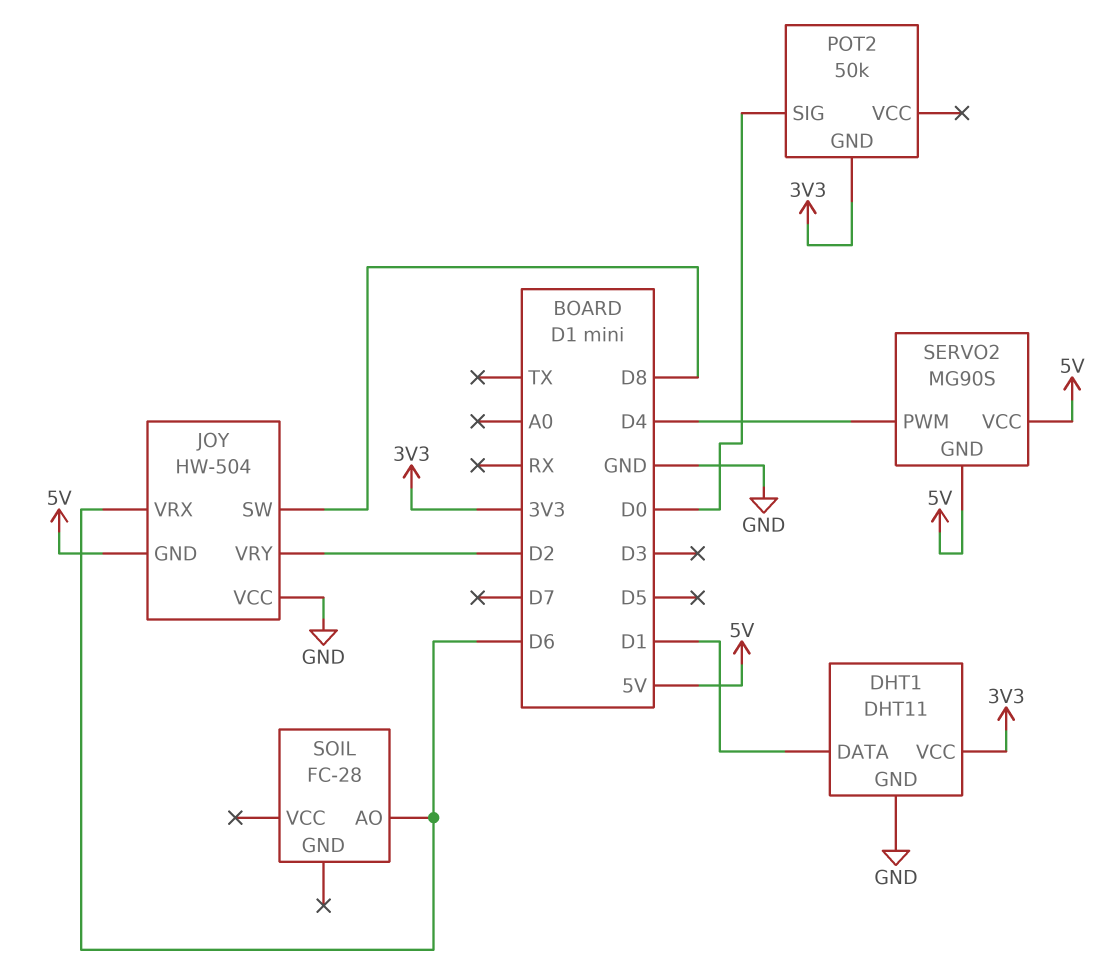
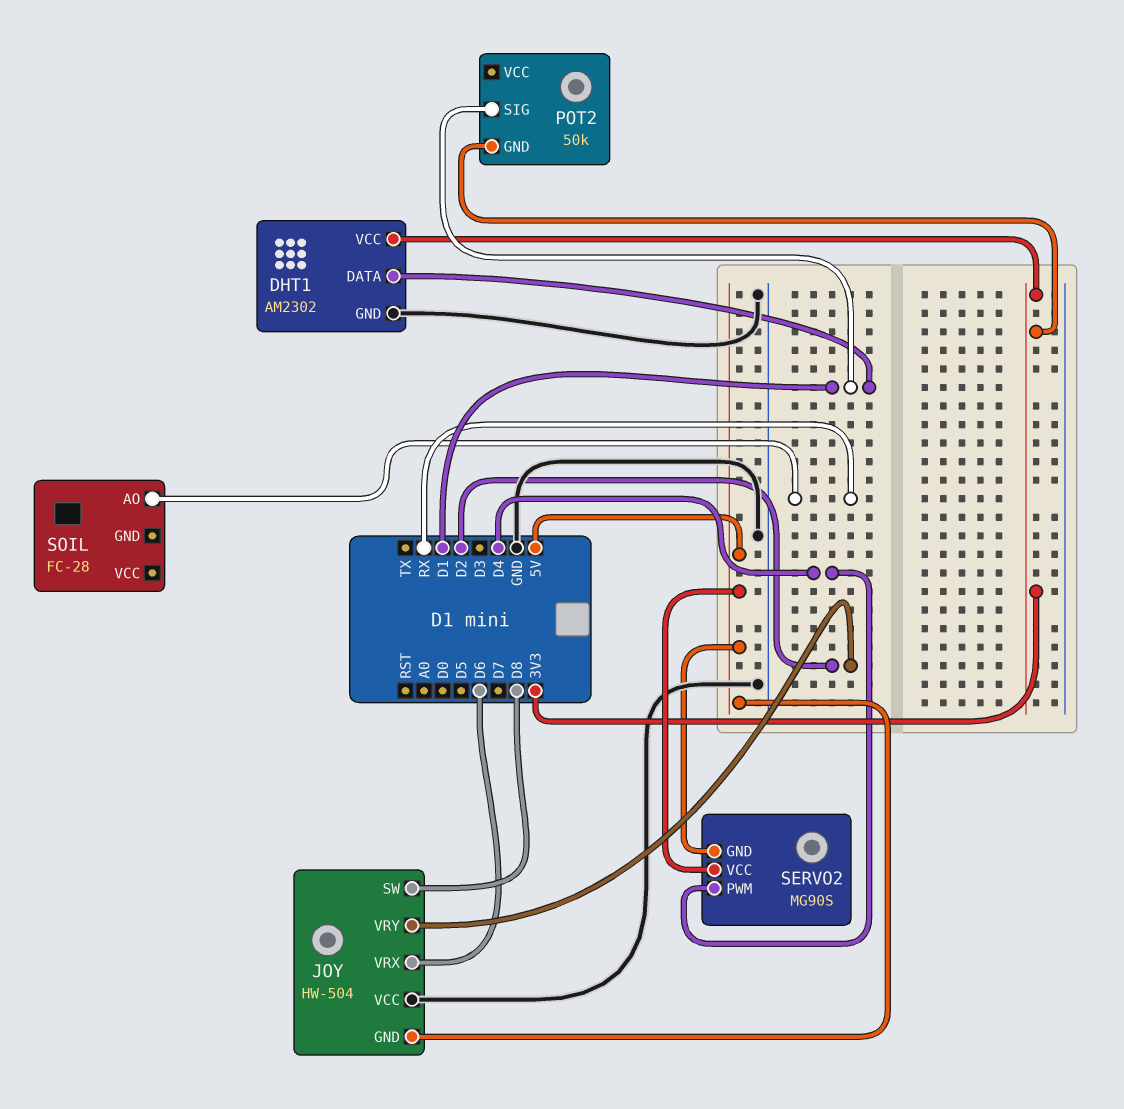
DHT1: DHT11 -> AM2302
POT2 pin SIG: D0 -> D1
SOIL pin AO: D6 -> RX

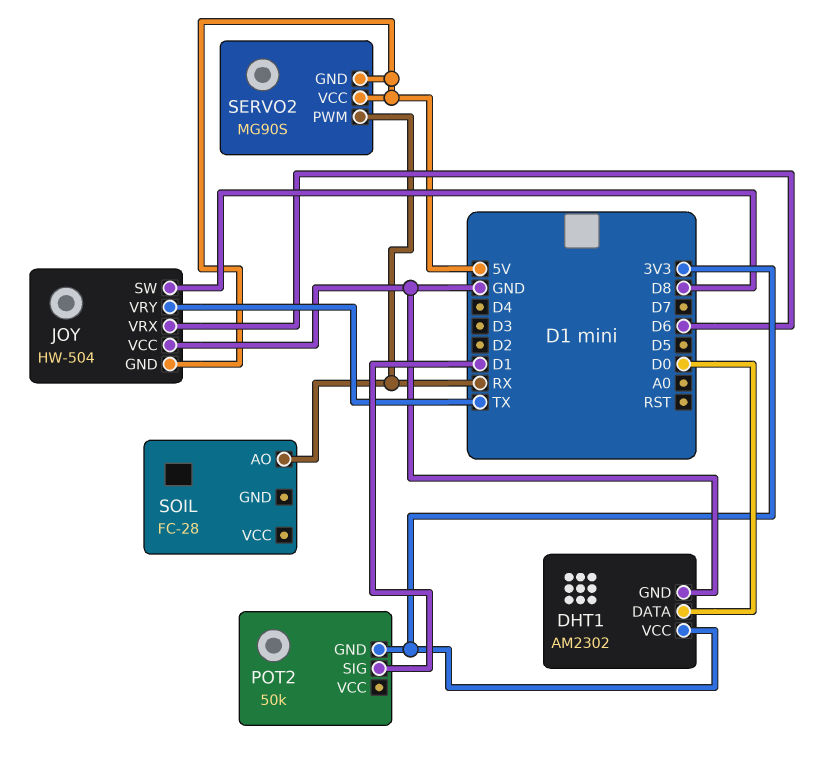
DHT1 pin DATA: D1 -> D0
JOY pin VRY: D2 -> TX
SERVO2 pin PWM: D4 -> RX

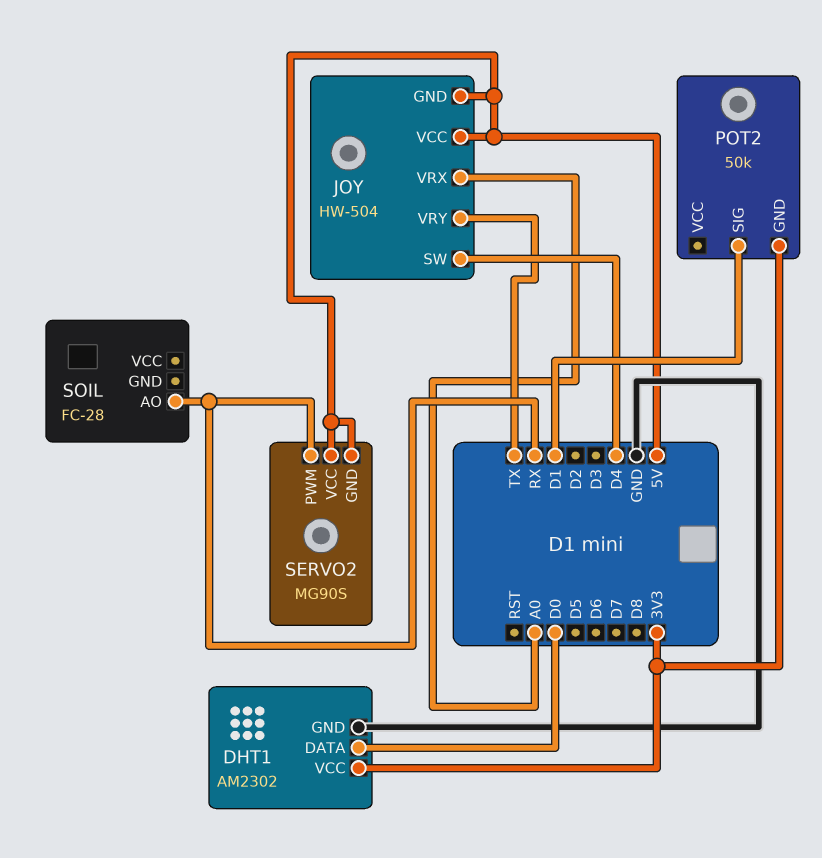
JOY pin SW: D8 -> D4
JOY pin VCC: GND -> 5V
JOY pin VRX: D6 -> A0

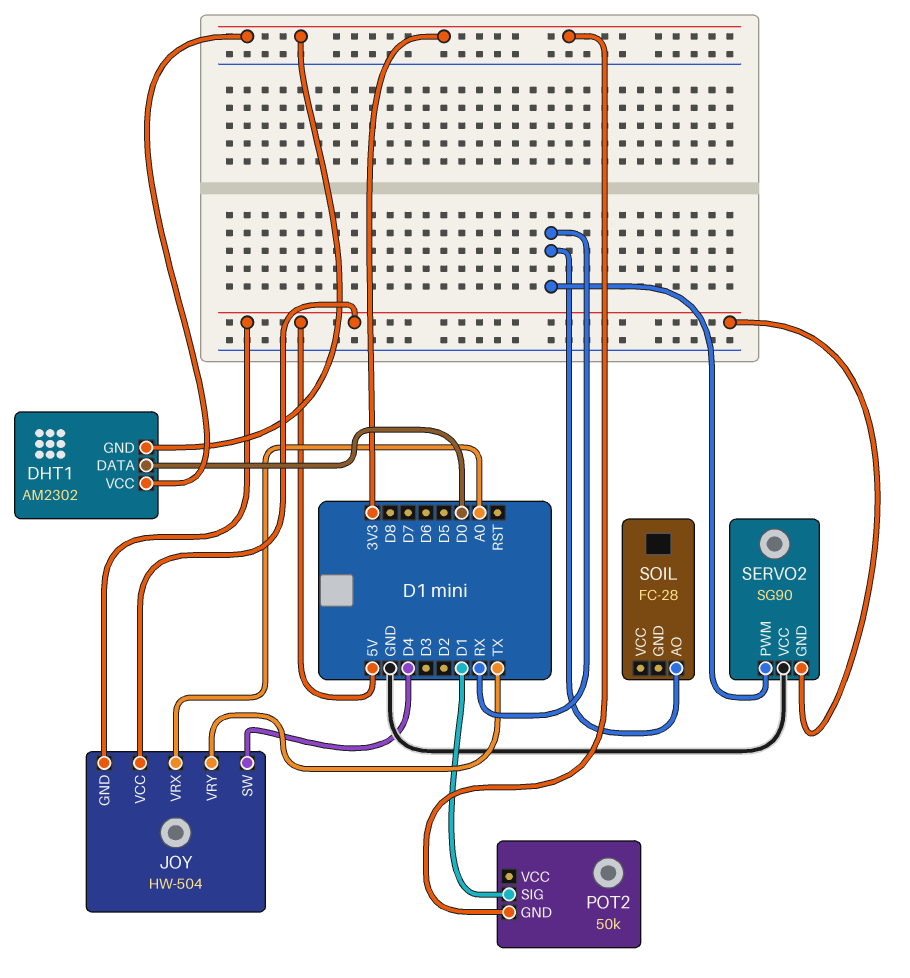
DHT1 pin GND: GND -> 3V3
SERVO2: MG90S -> SG90
SERVO2 pin VCC: 5V -> GND

